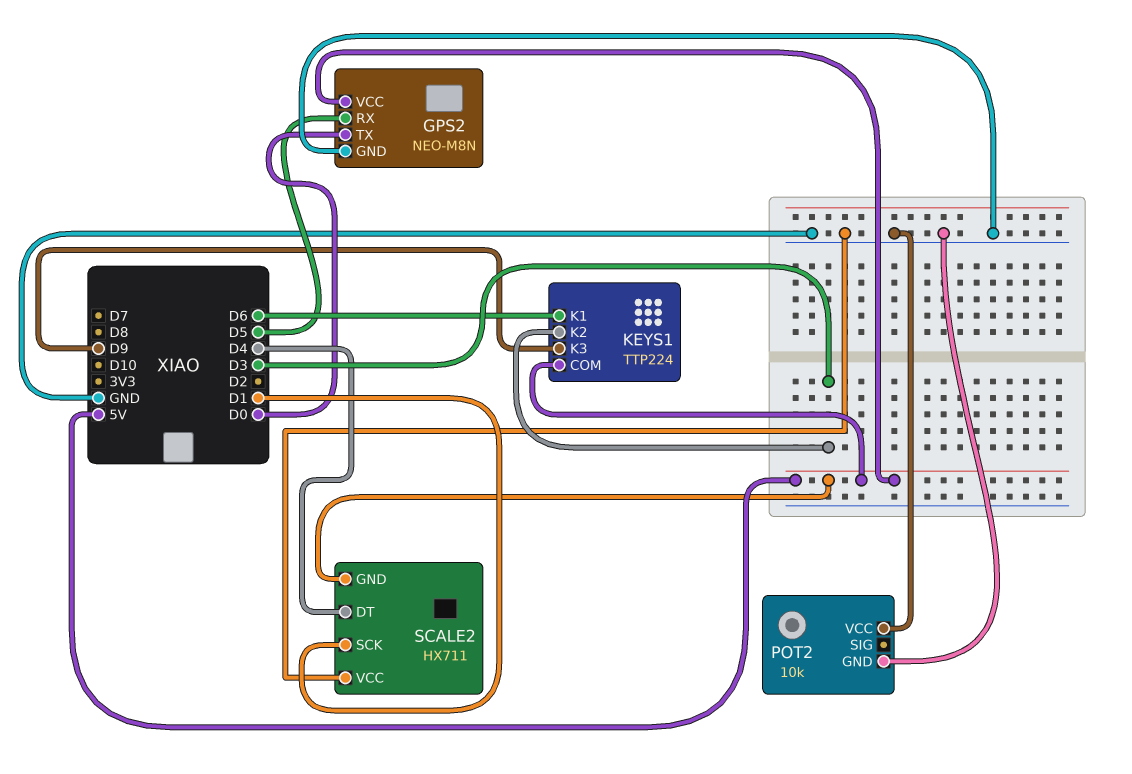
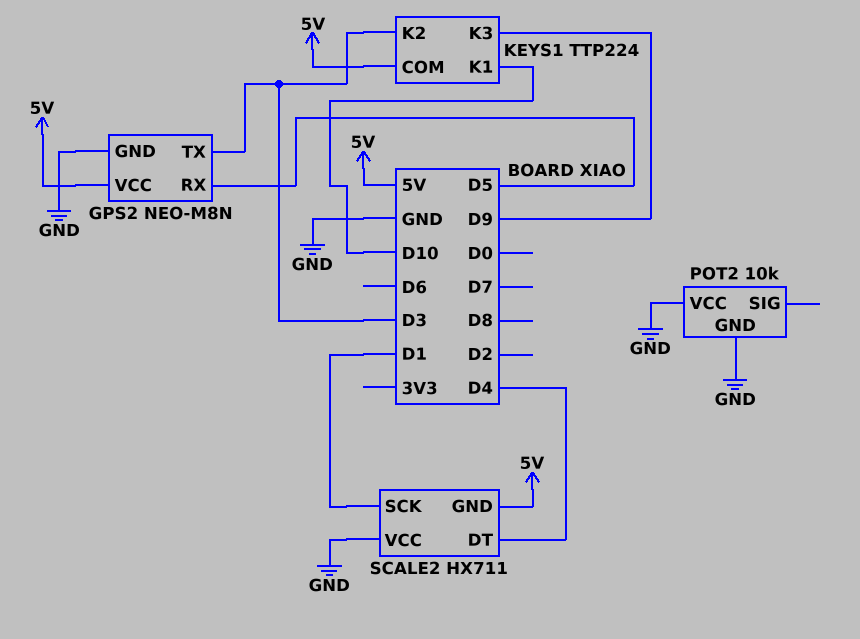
GPS2 pin TX: D0 -> D3
KEYS1 pin K1: D6 -> D10

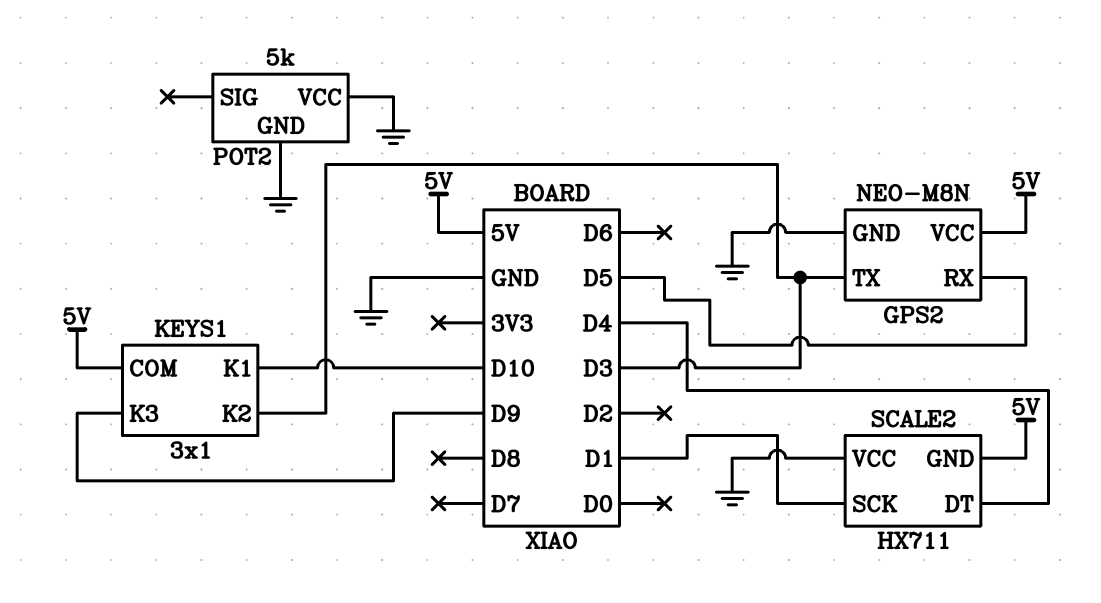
KEYS1: TTP224 -> 3x1
POT2: 10k -> 5k

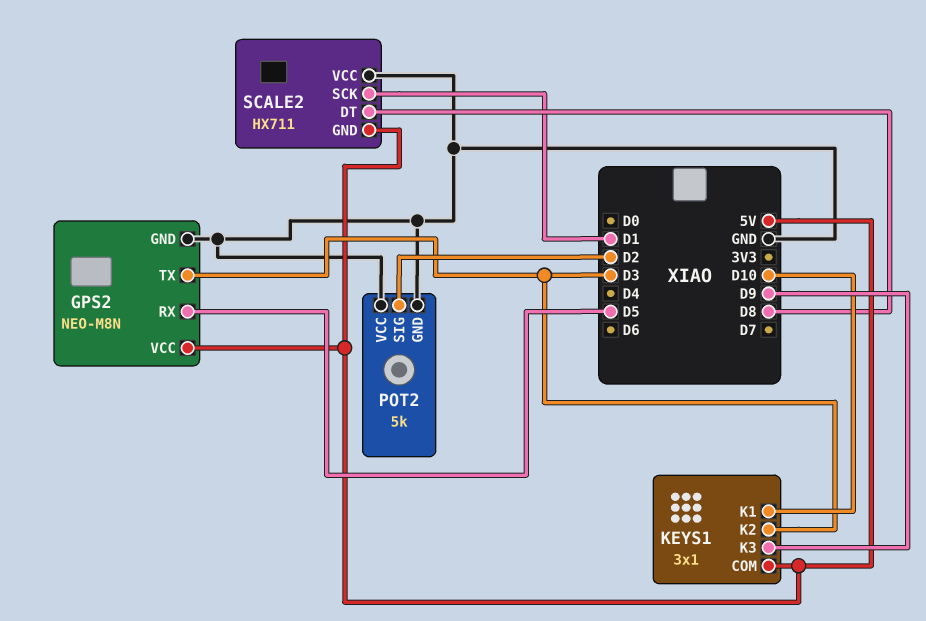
POT2 pin SIG: none -> D2
SCALE2 pin DT: D4 -> D8

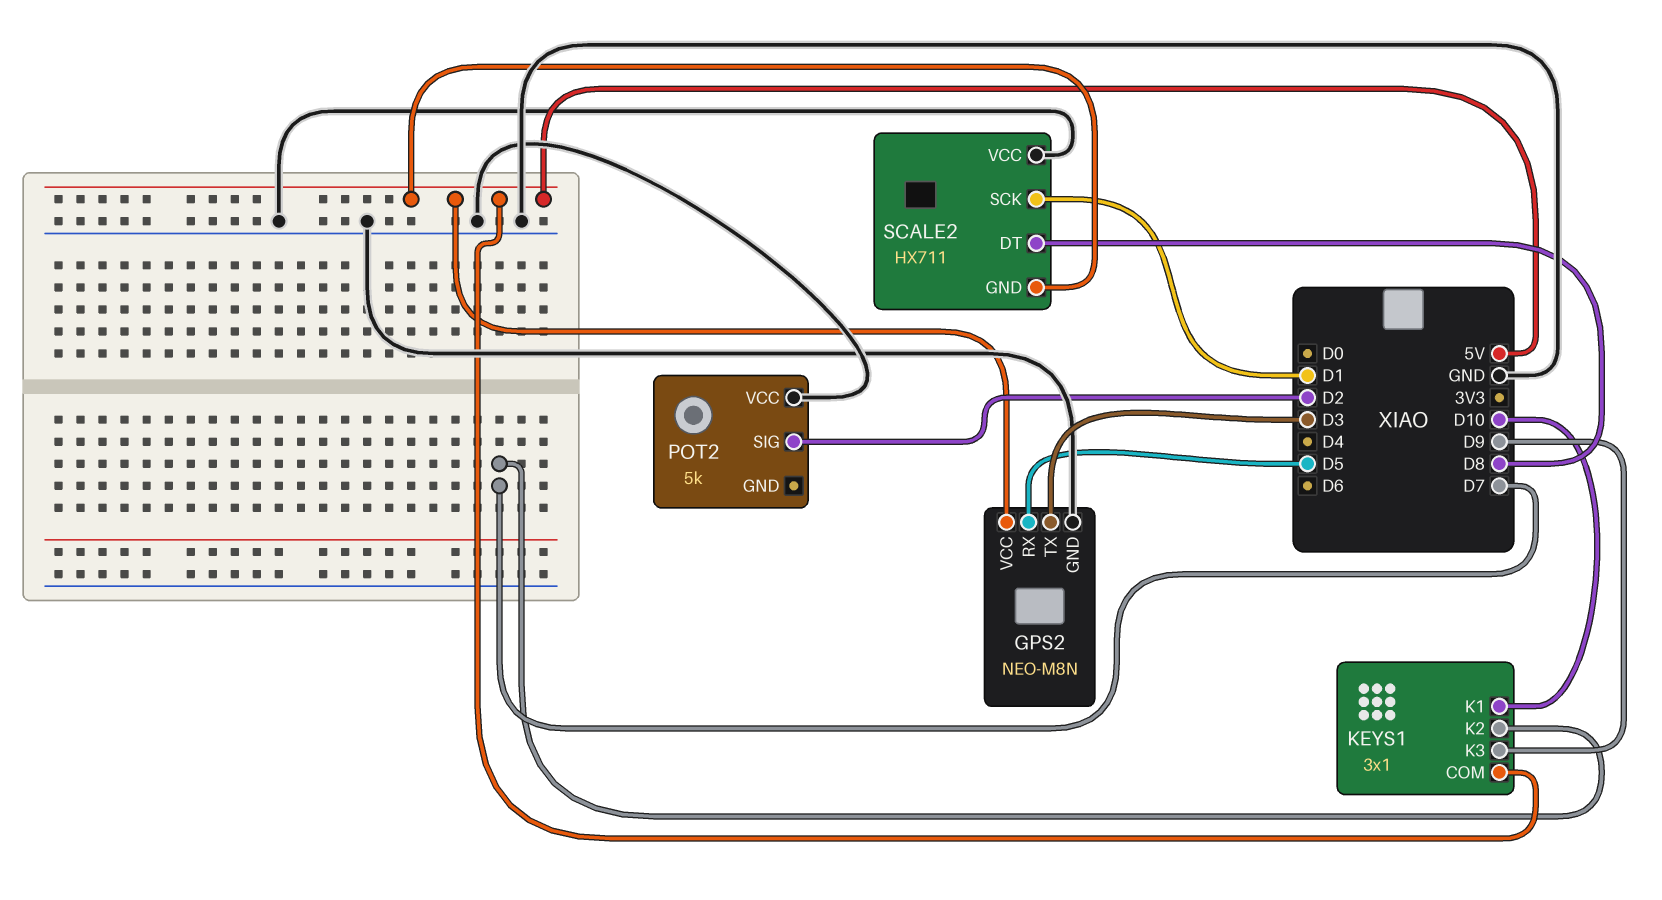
KEYS1 pin K2: D3 -> D7
POT2 pin GND: GND -> none

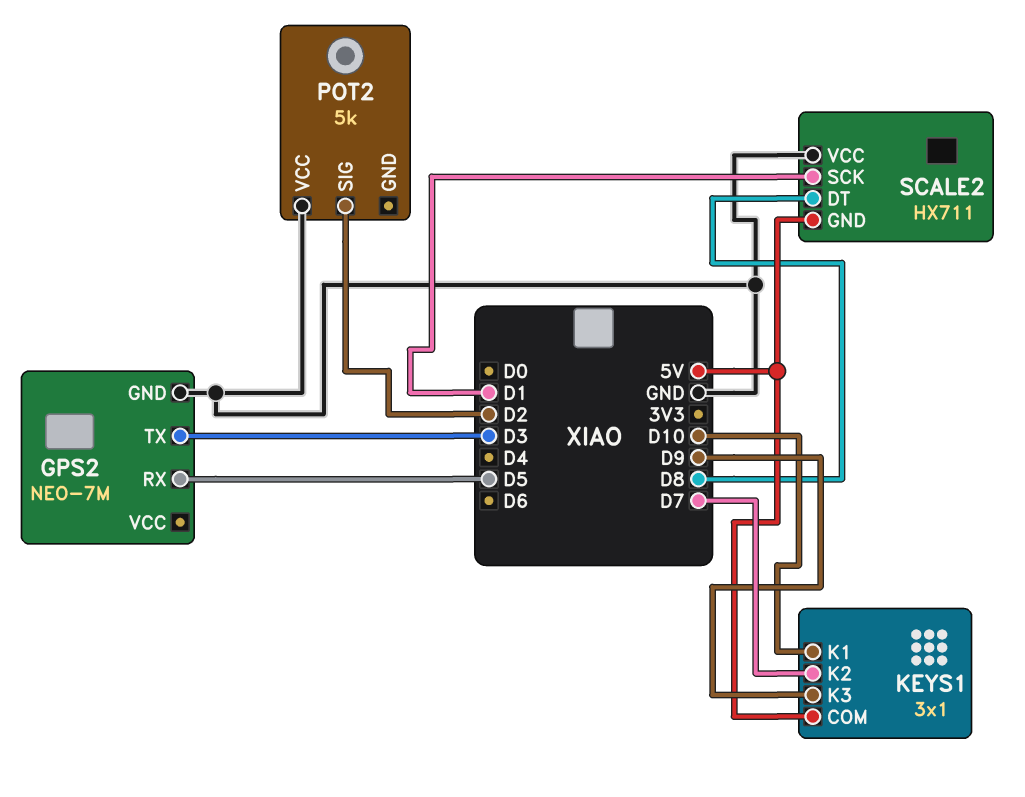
GPS2: NEO-M8N -> NEO-7M
GPS2 pin VCC: 5V -> none

